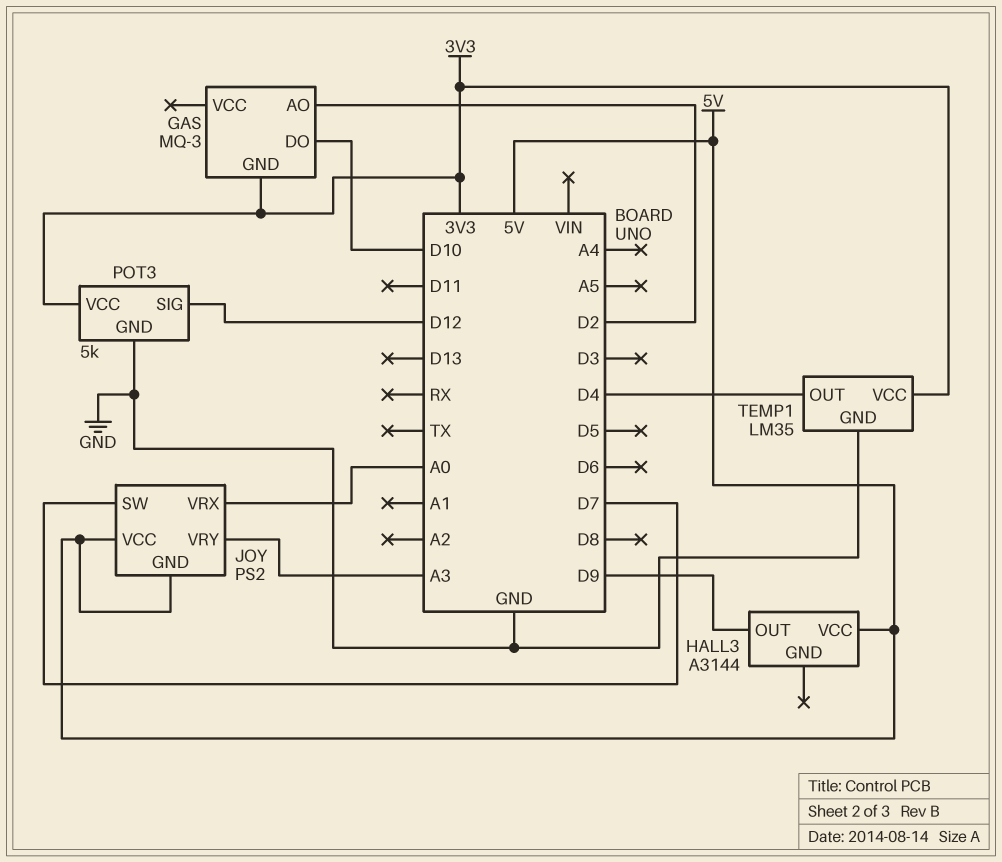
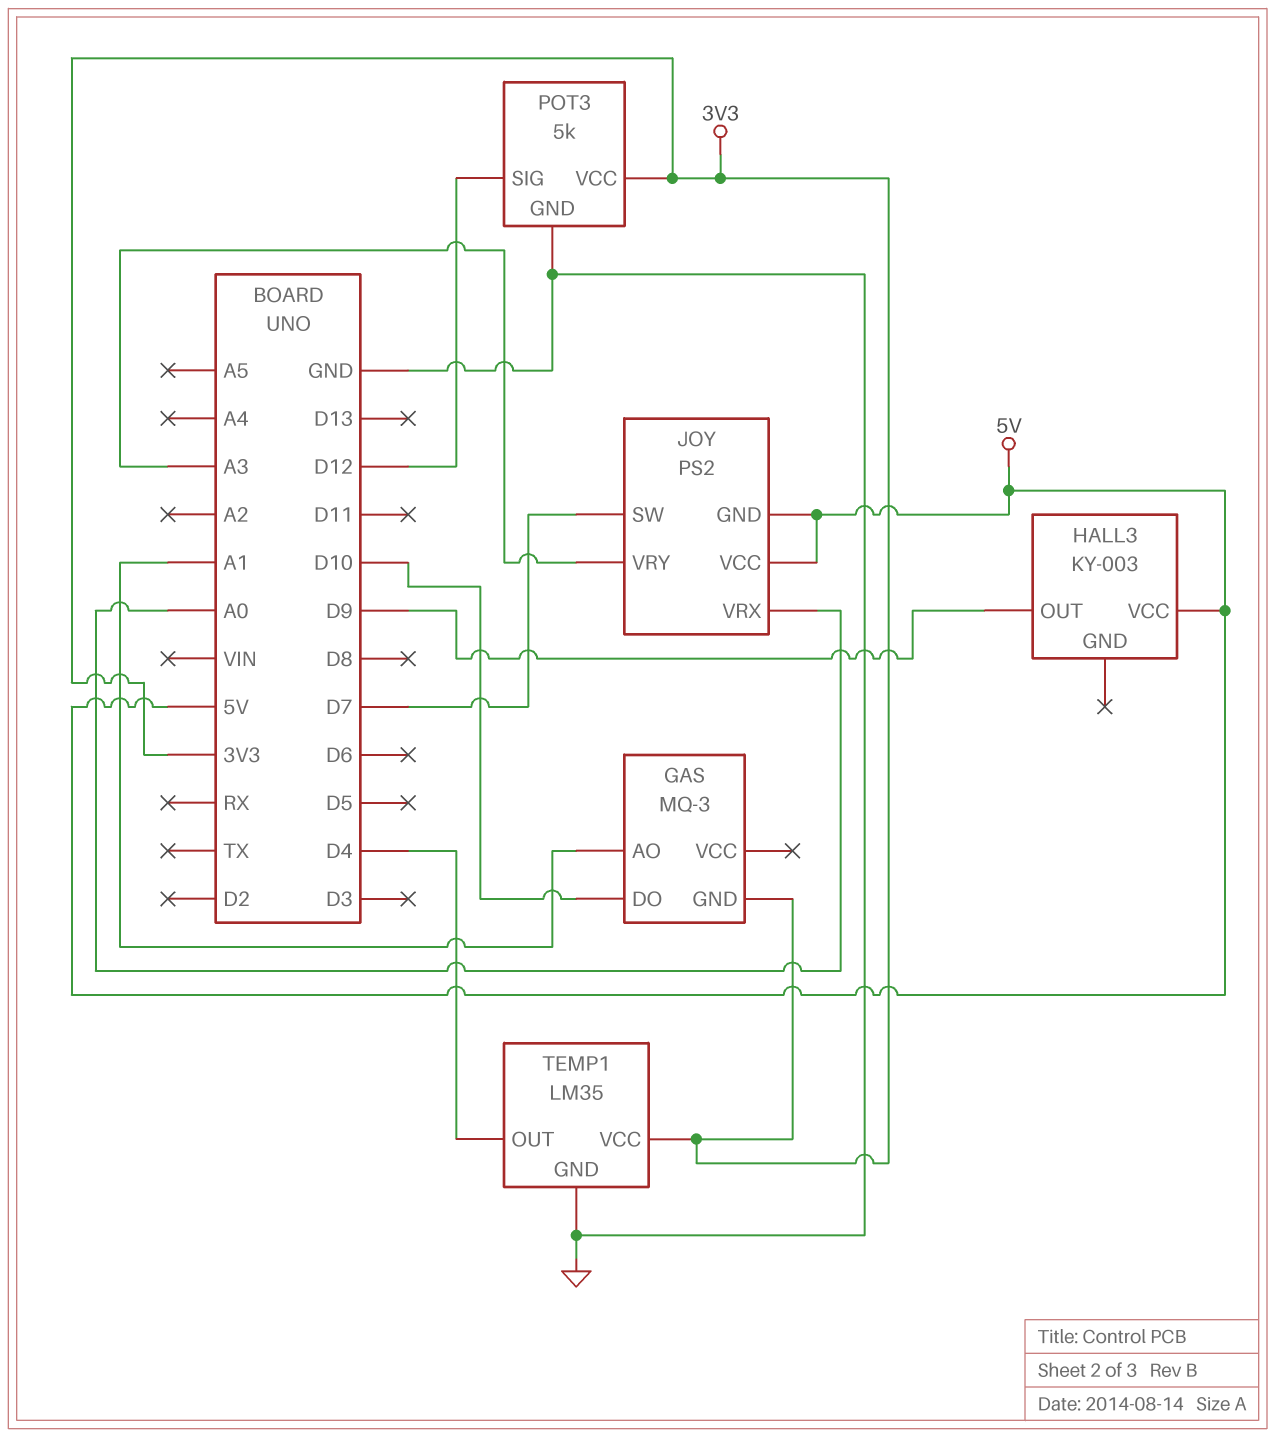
GAS pin AO: D2 -> A1
HALL3: A3144 -> KY-003

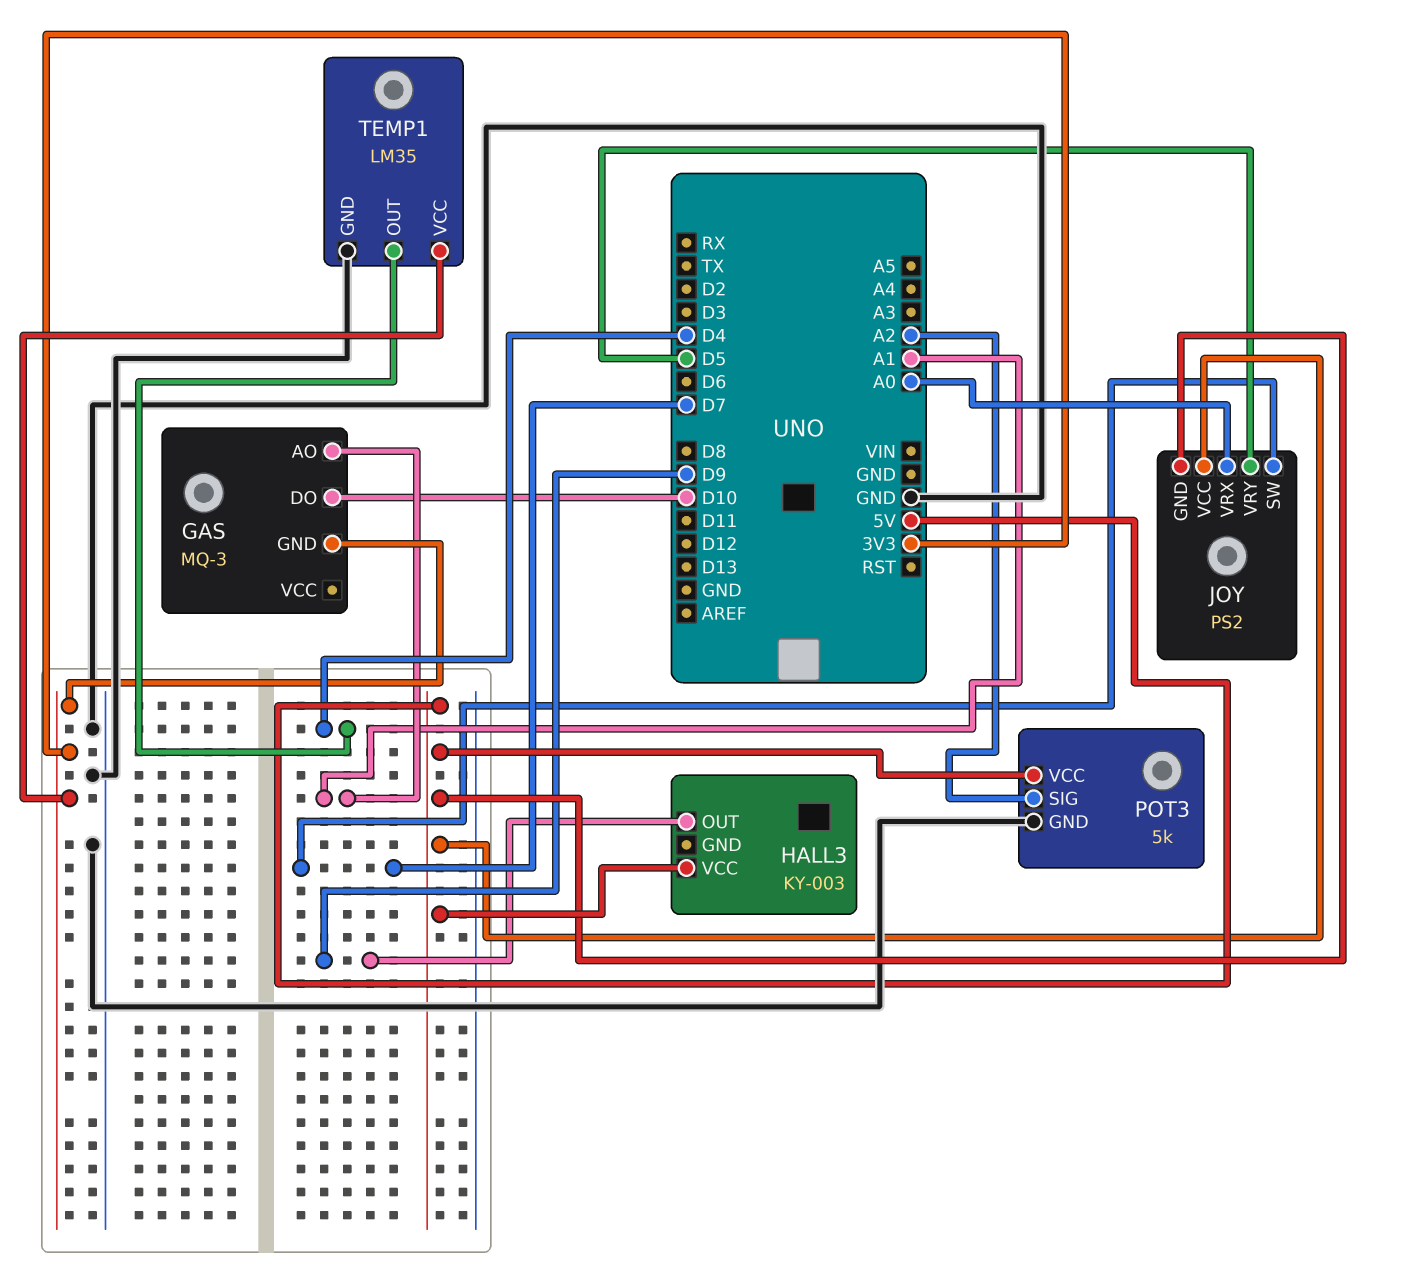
JOY pin VRY: A3 -> D5
POT3 pin SIG: D12 -> A2
POT3 pin VCC: 3V3 -> 5V

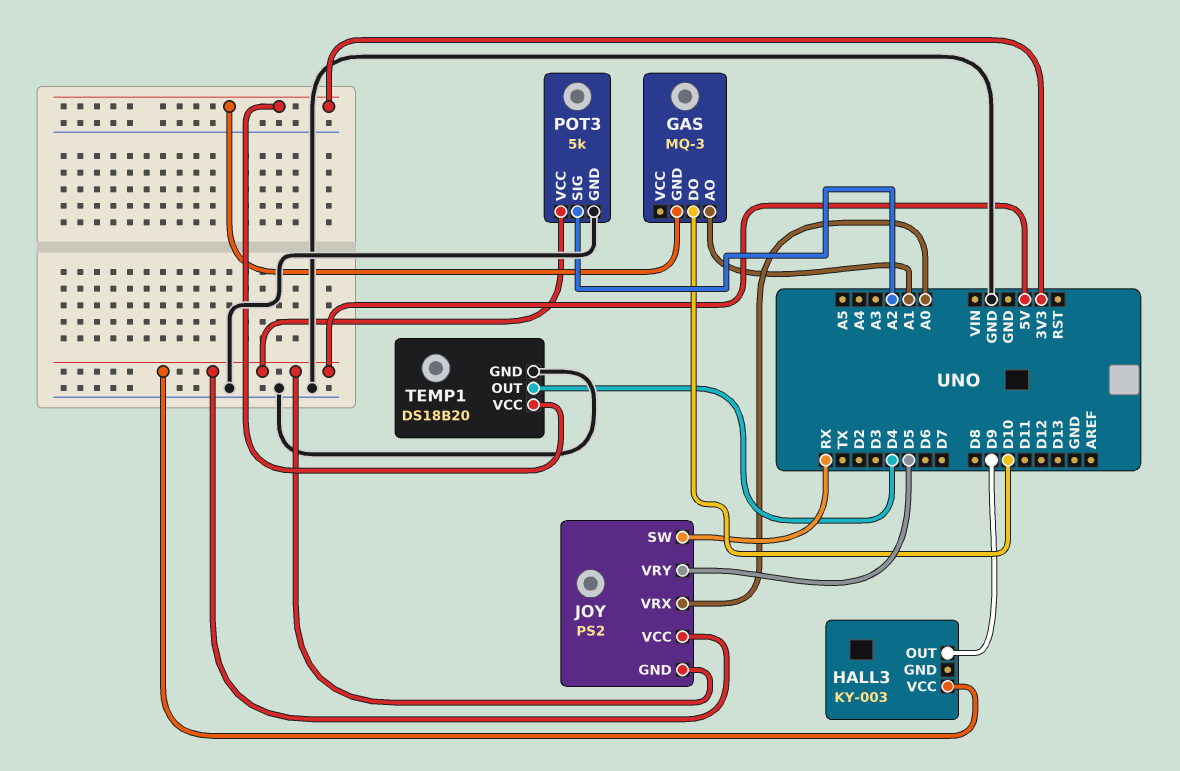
JOY pin SW: D7 -> RX
TEMP1: LM35 -> DS18B20

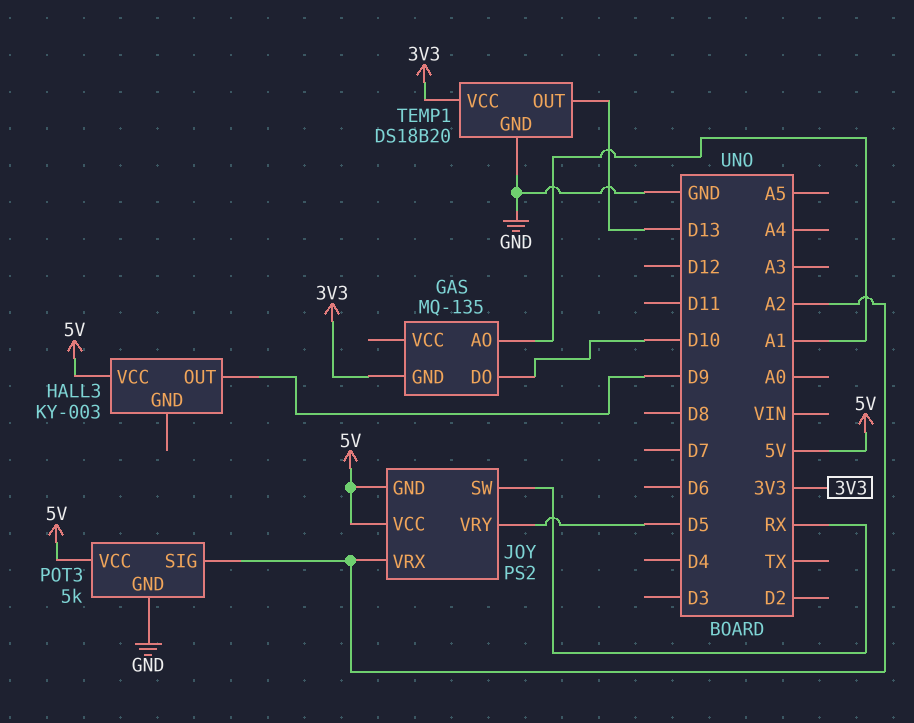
GAS: MQ-3 -> MQ-135
JOY pin VRX: A0 -> A2
TEMP1 pin OUT: D4 -> D13

